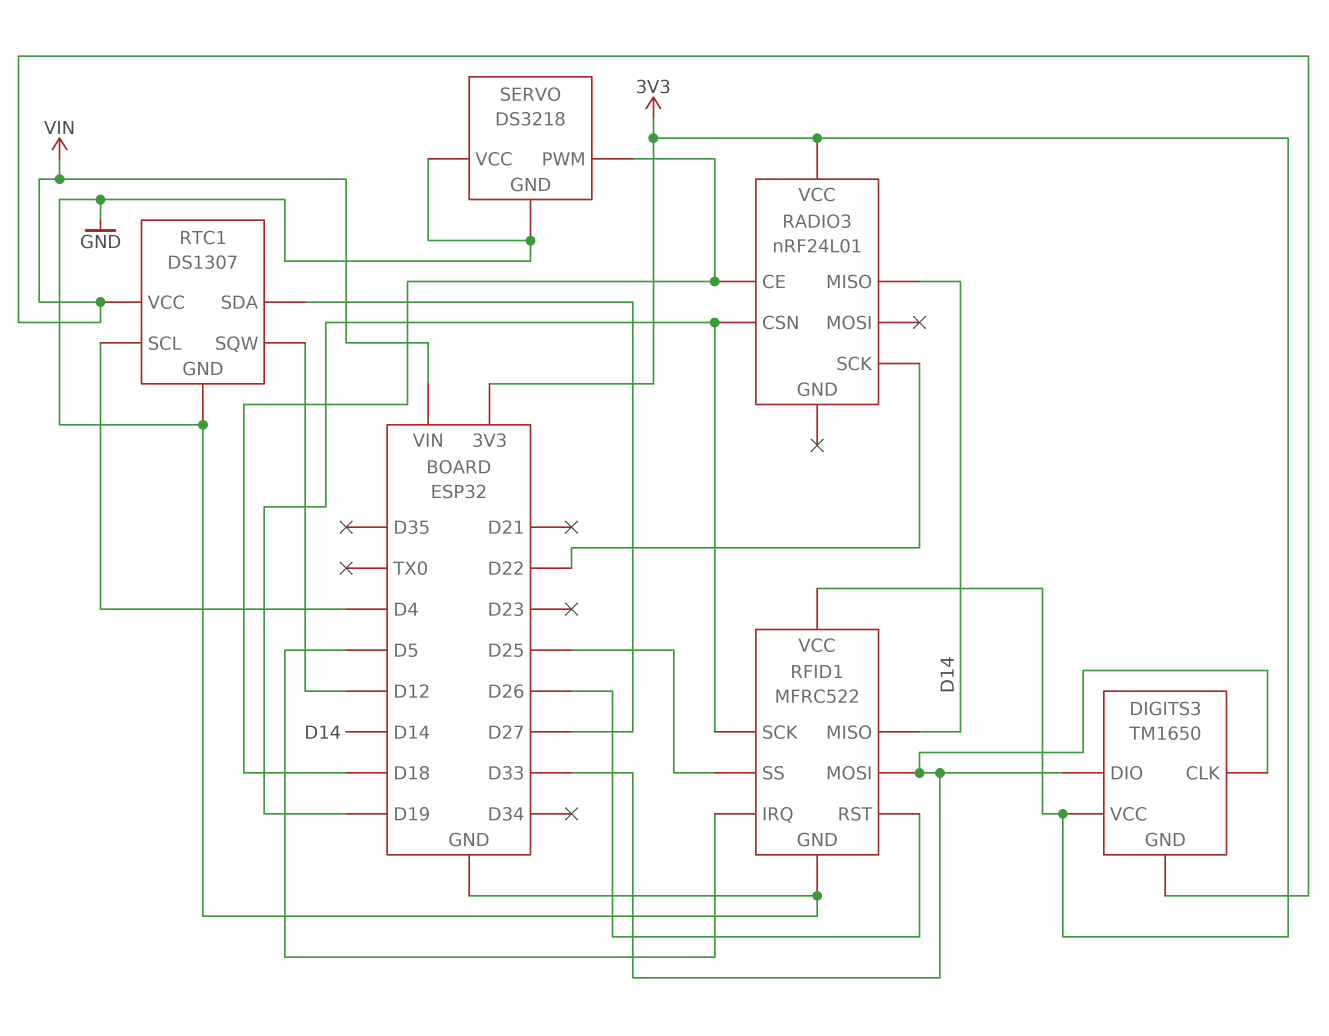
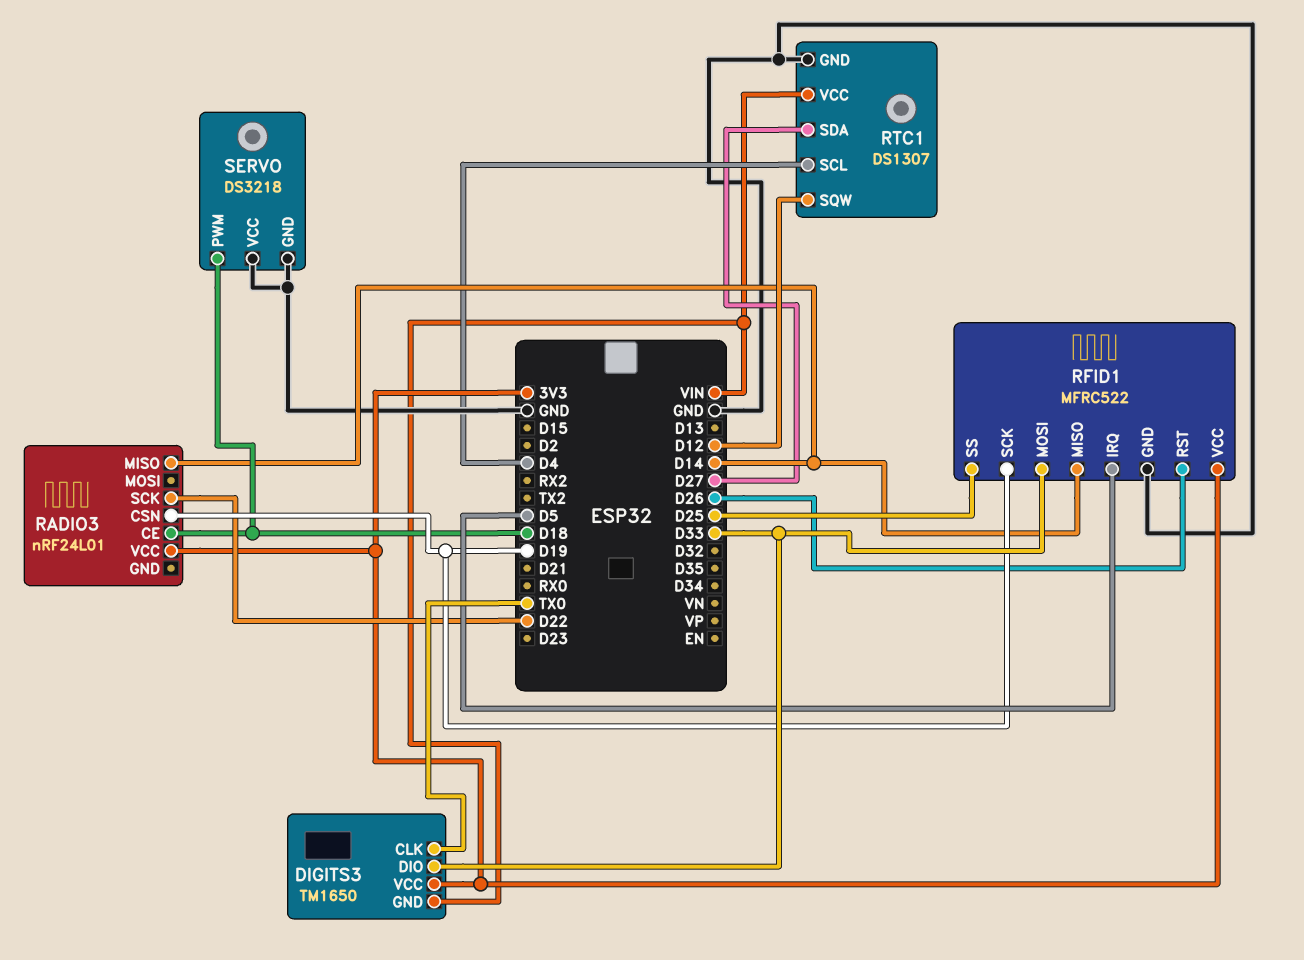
DIGITS3 pin CLK: D33 -> TX0

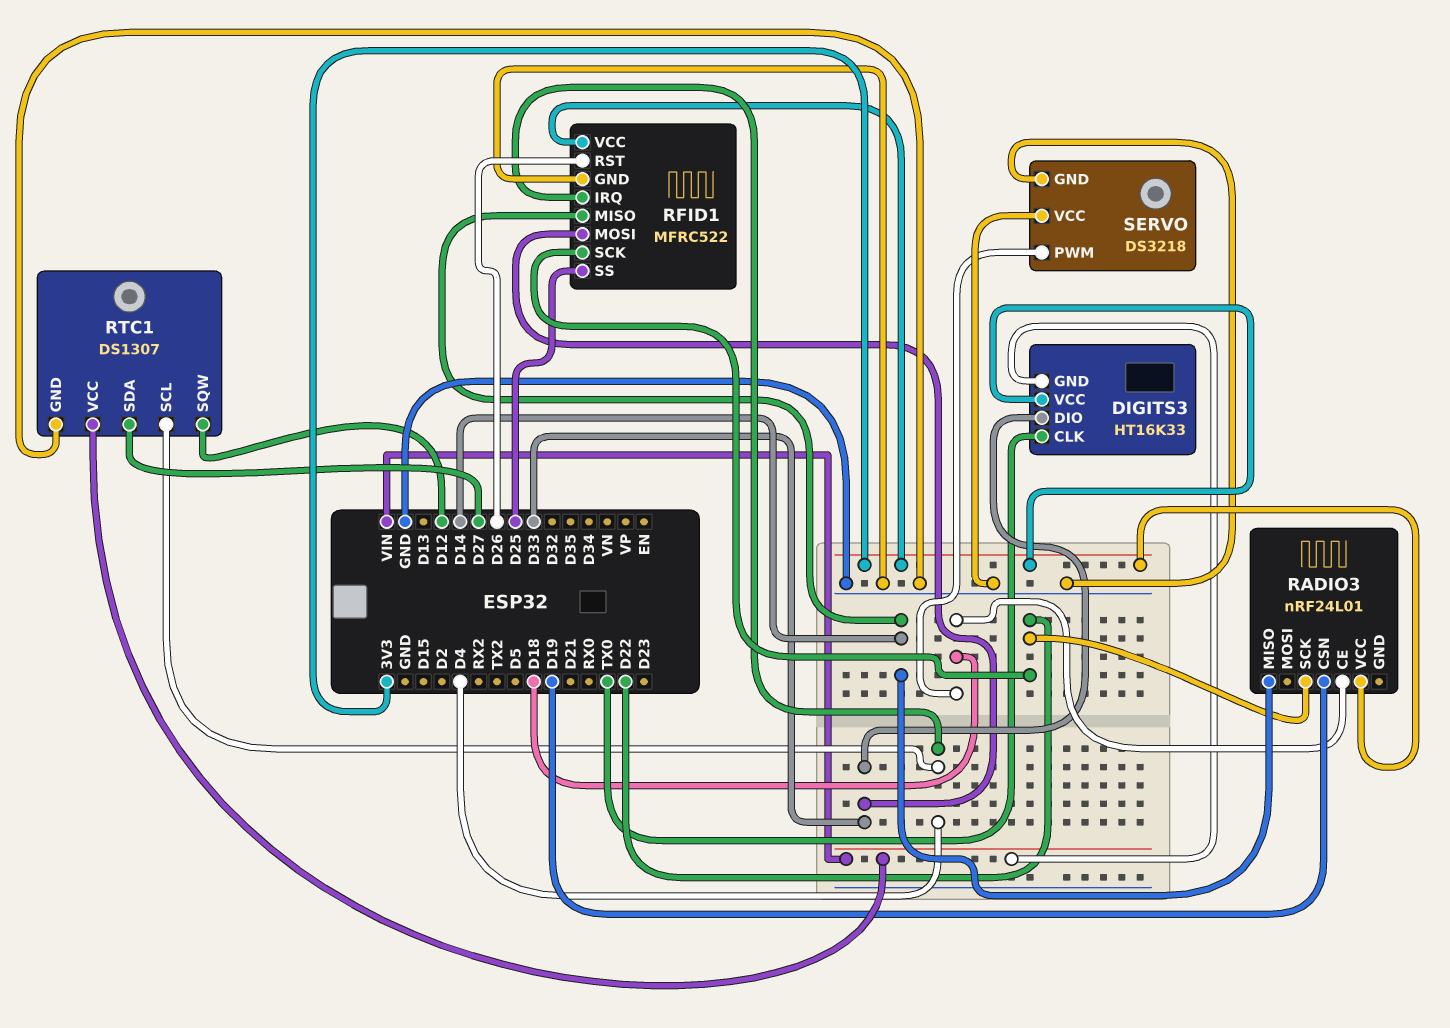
DIGITS3: TM1650 -> HT16K33
RFID1 pin IRQ: D5 -> D4
RFID1 pin SCK: D19 -> D22

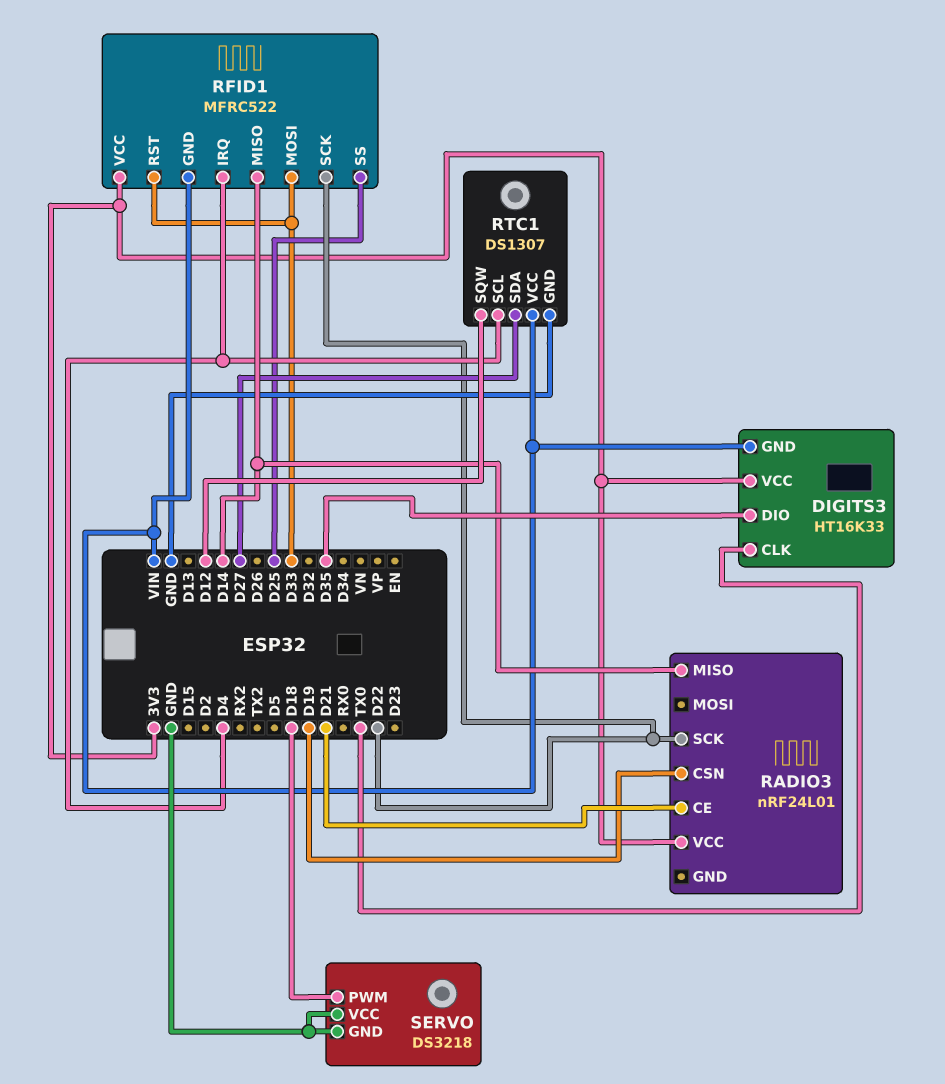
DIGITS3 pin DIO: D33 -> D35
RADIO3 pin CE: D18 -> D21
RFID1 pin GND: GND -> VIN
RFID1 pin RST: D26 -> D33

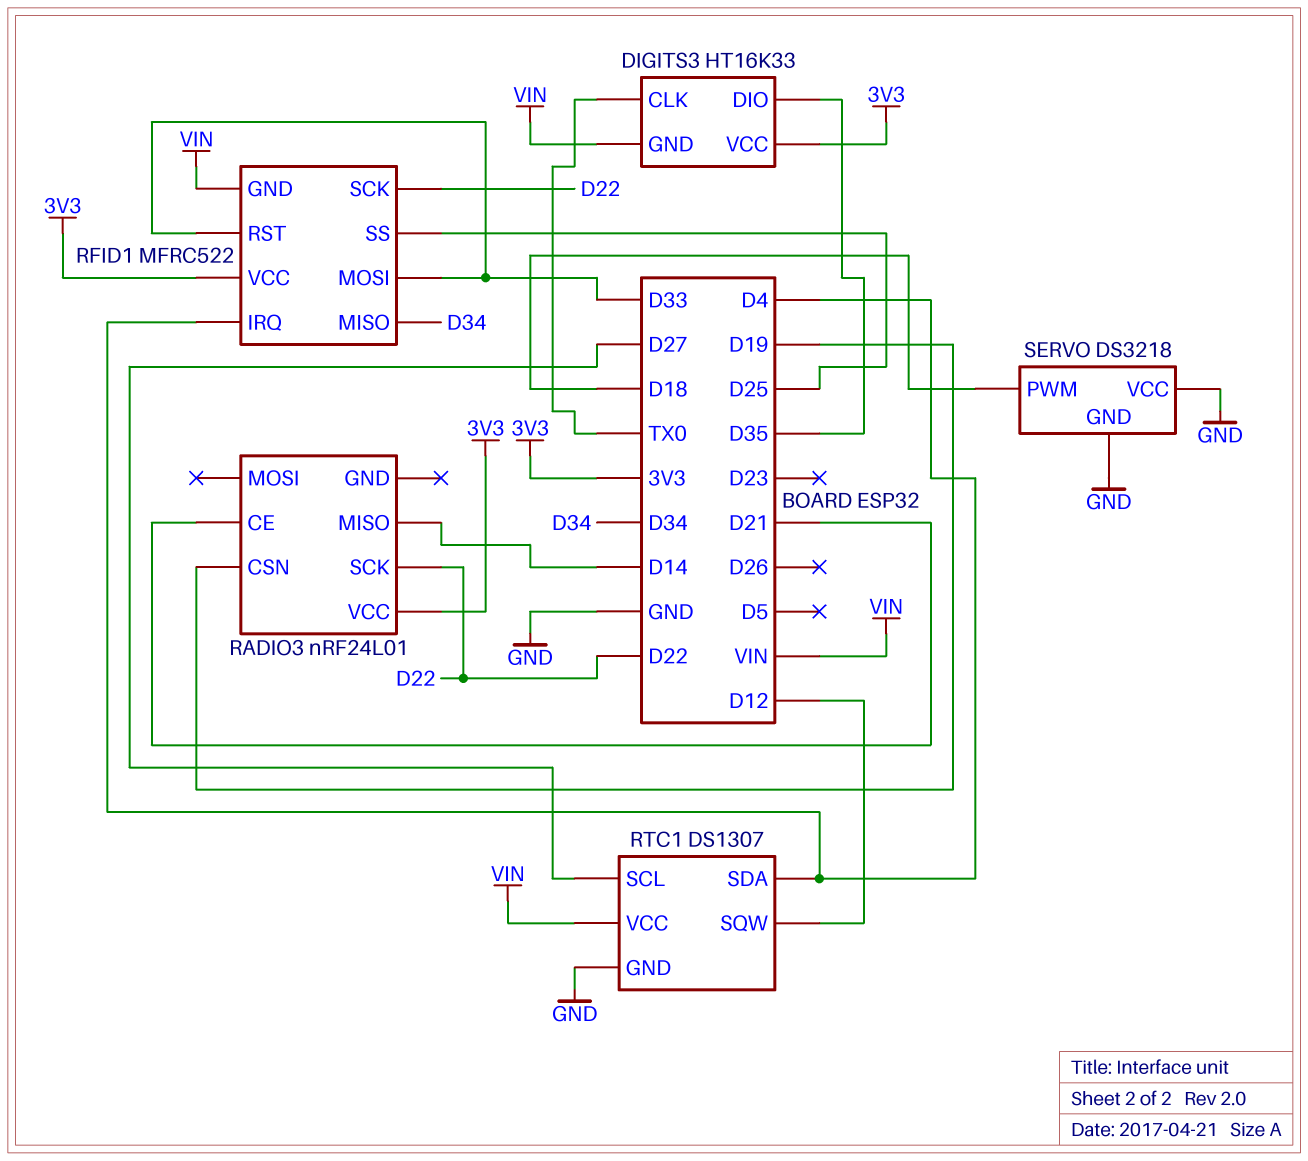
RFID1 pin MISO: D14 -> D34
RTC1 pin SCL: D4 -> D27
RTC1 pin SDA: D27 -> D4

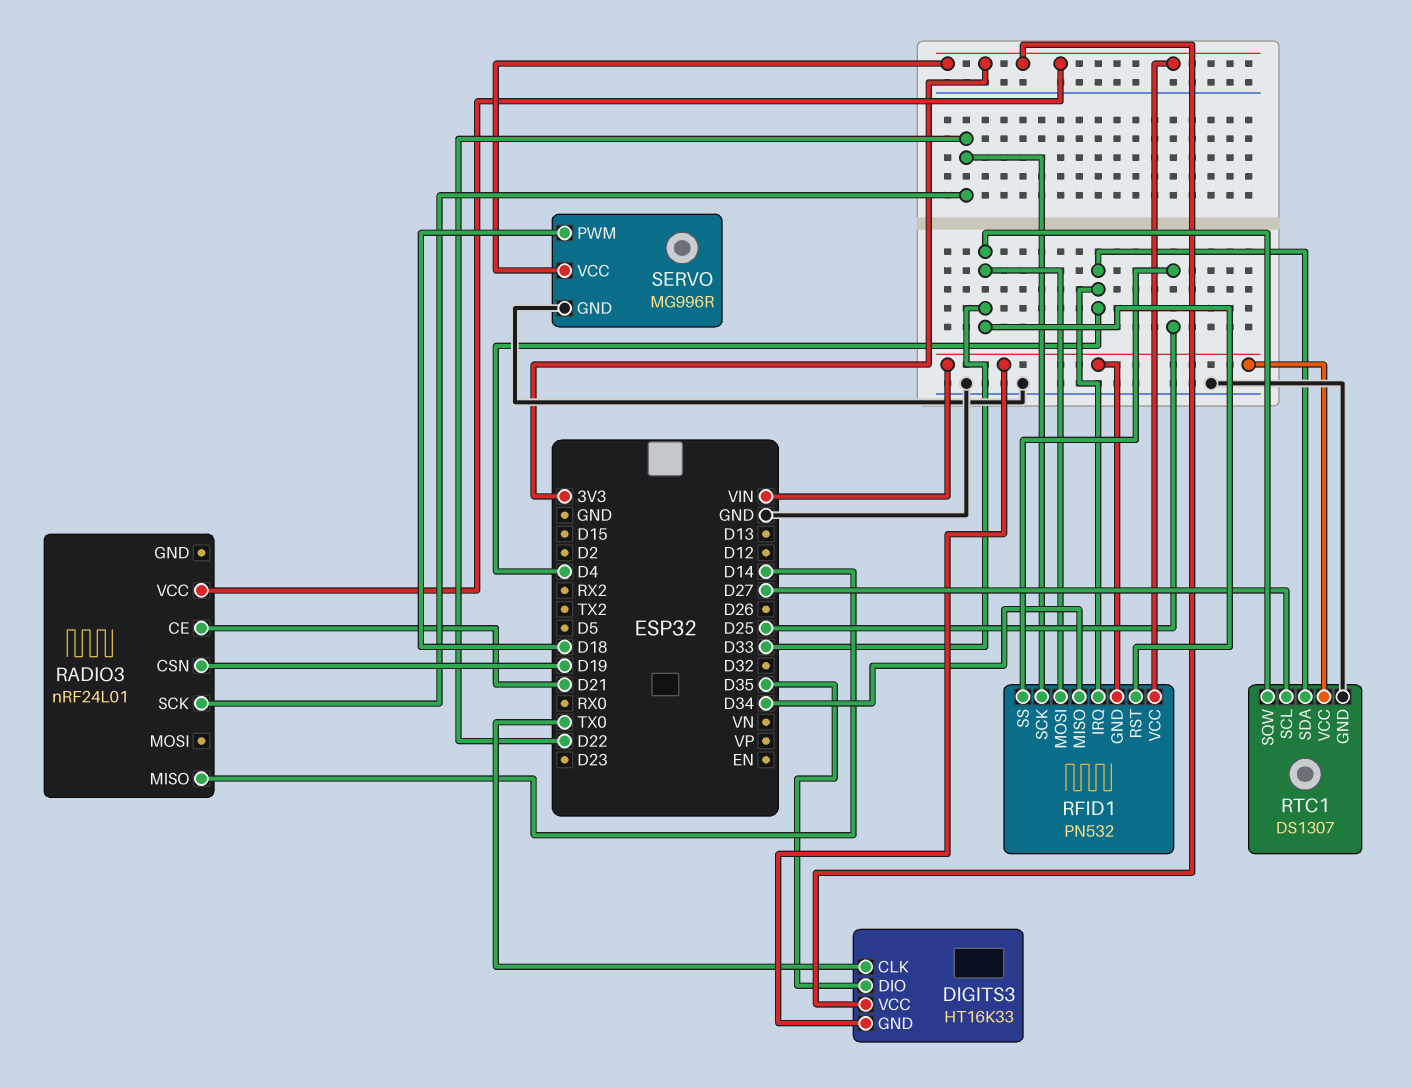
RFID1: MFRC522 -> PN532
RTC1 pin SQW: D12 -> D33
SERVO: DS3218 -> MG996R
SERVO pin VCC: GND -> 3V3

